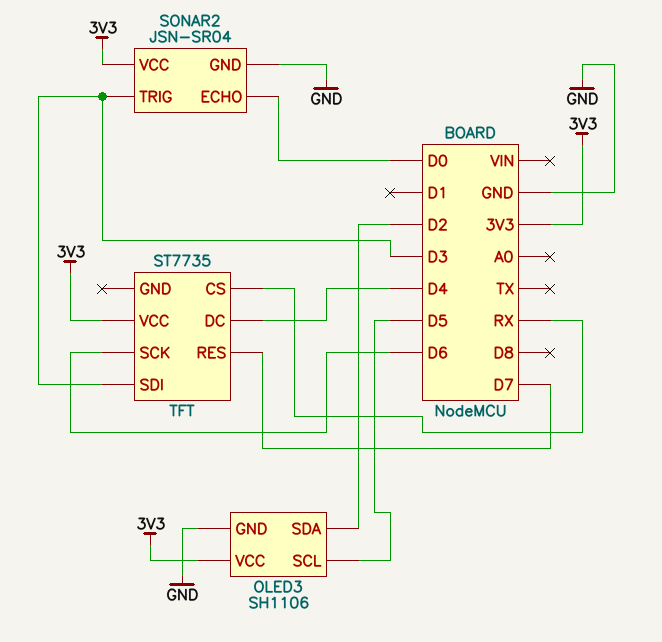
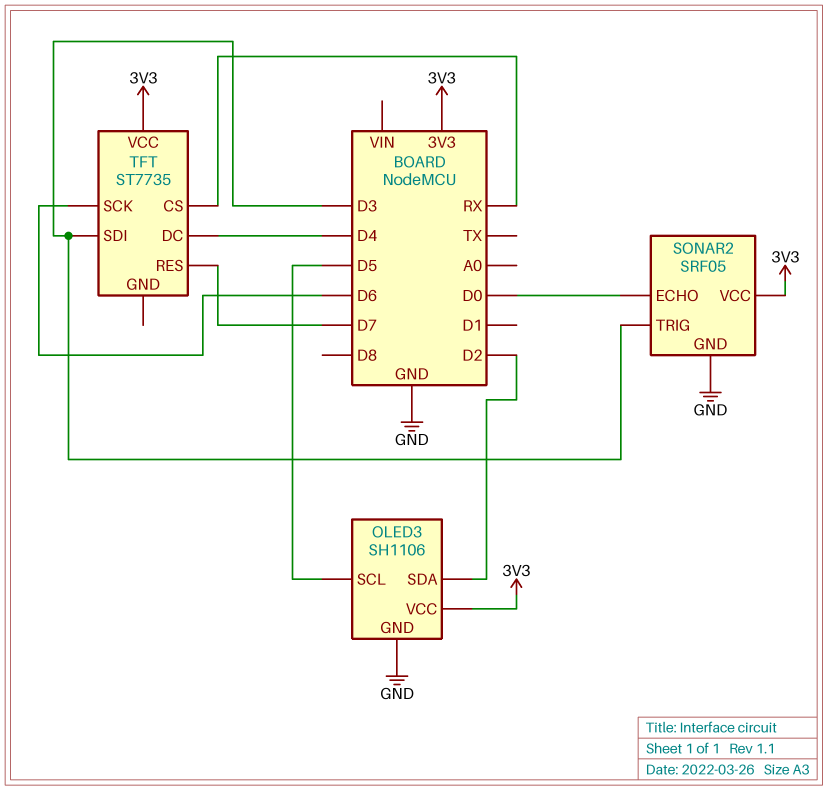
SONAR2: JSN-SR04 -> SRF05

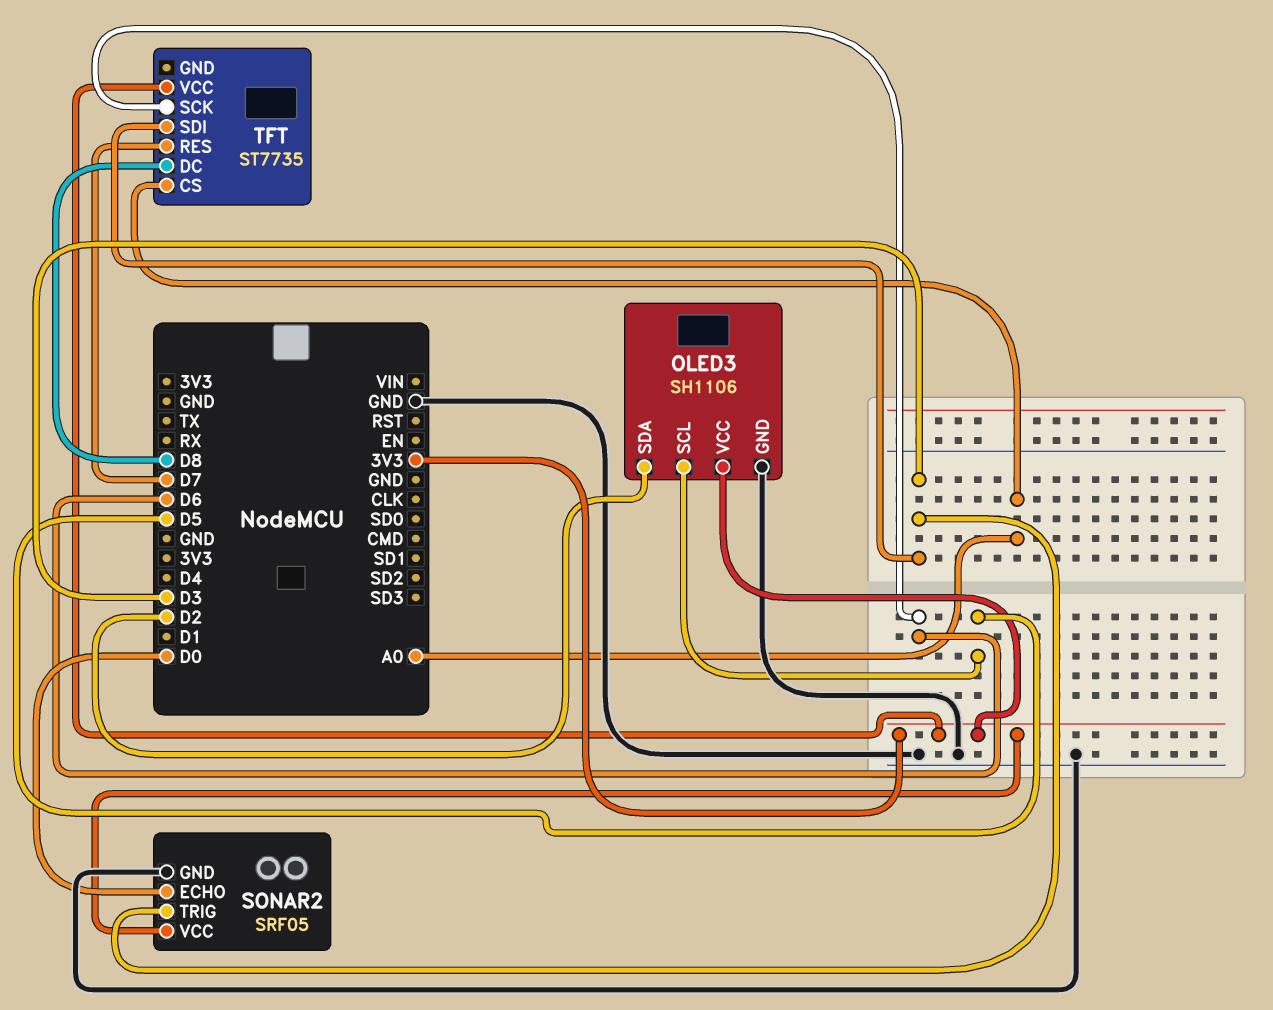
TFT pin CS: RX -> A0
TFT pin DC: D4 -> D8

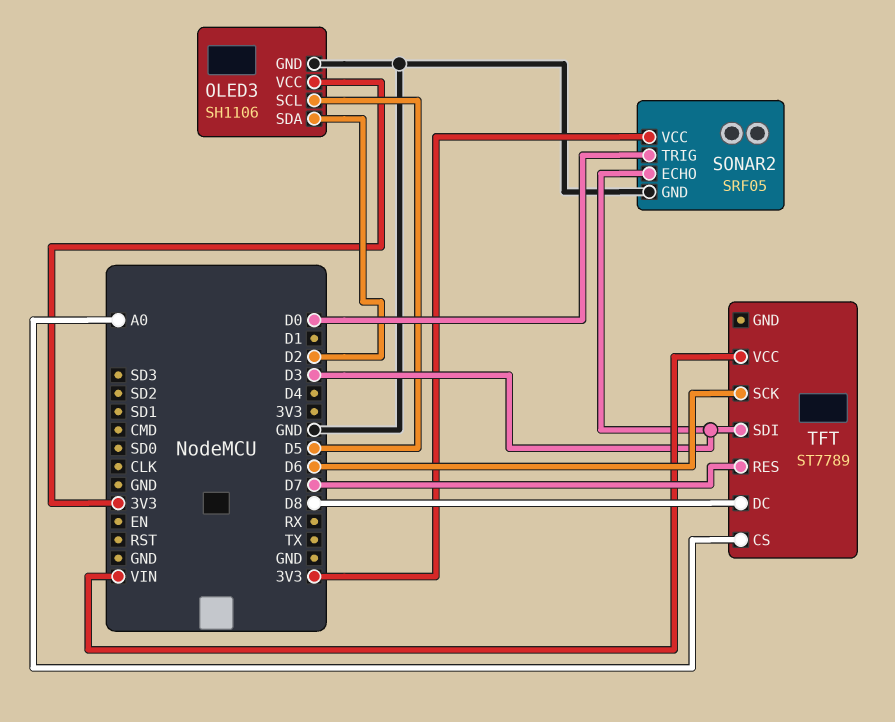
SONAR2 pin ECHO: D0 -> D3
SONAR2 pin TRIG: D3 -> D0
TFT: ST7735 -> ST7789
TFT pin VCC: 3V3 -> VIN

